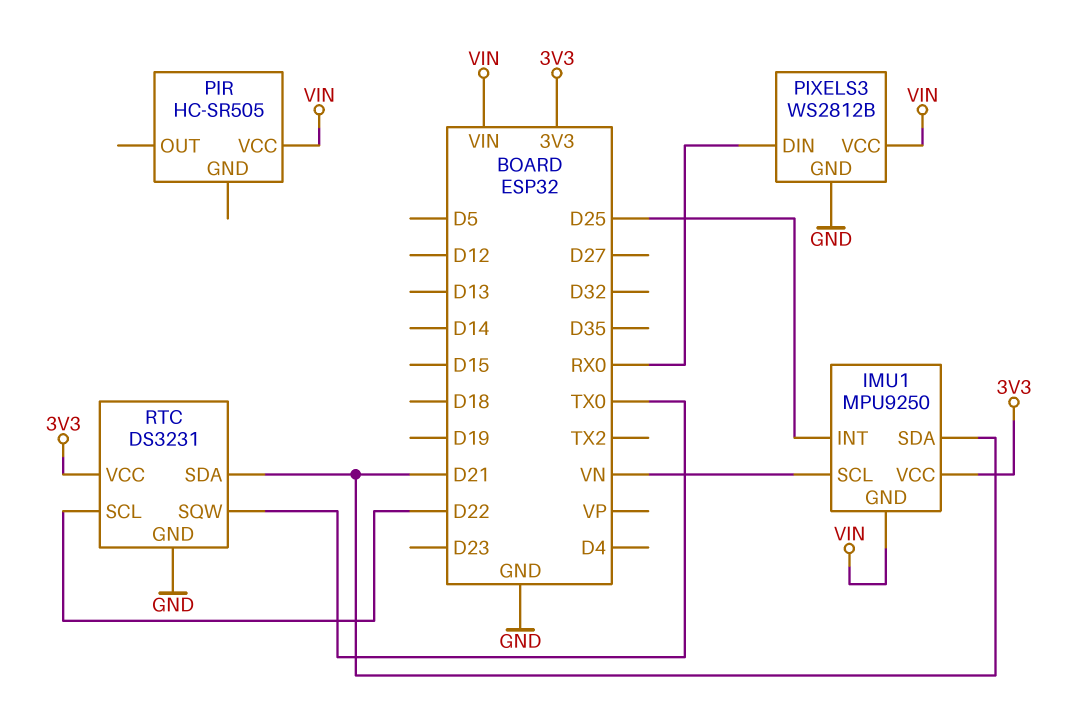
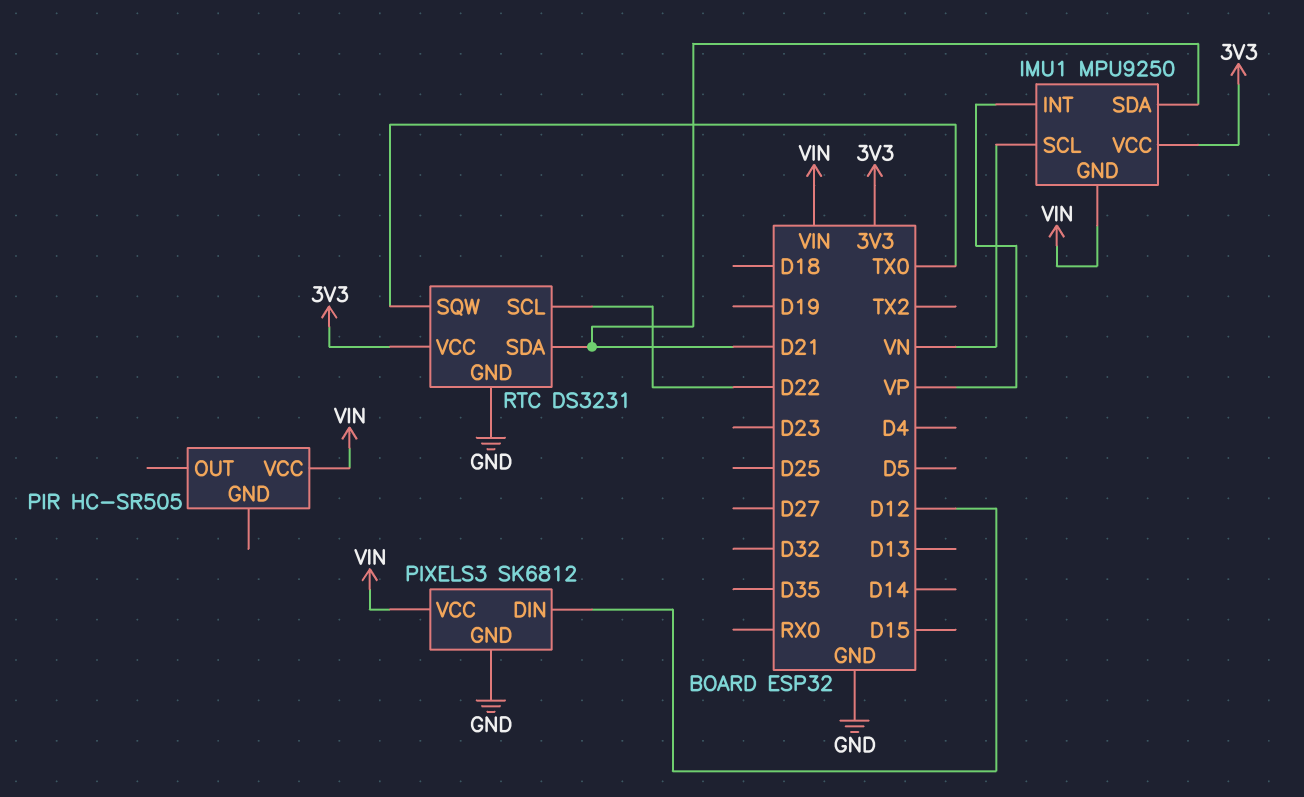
IMU1 pin INT: D25 -> VP
PIXELS3: WS2812B -> SK6812
PIXELS3 pin DIN: RX0 -> D12

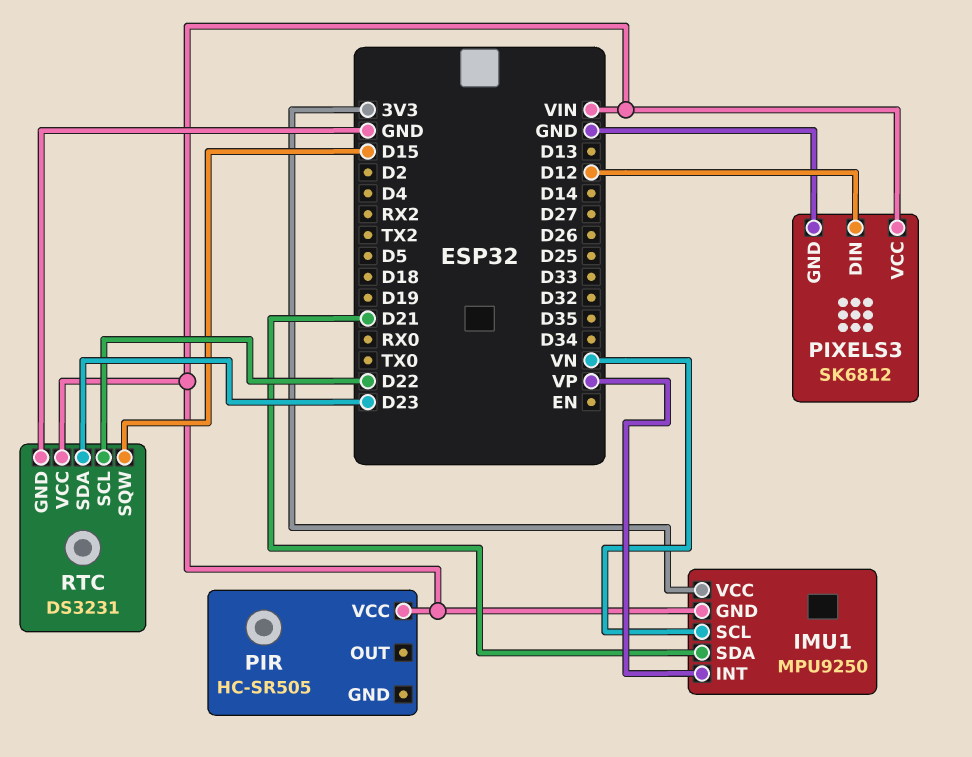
RTC pin SDA: D21 -> D23
RTC pin SQW: TX0 -> D15
RTC pin VCC: 3V3 -> VIN

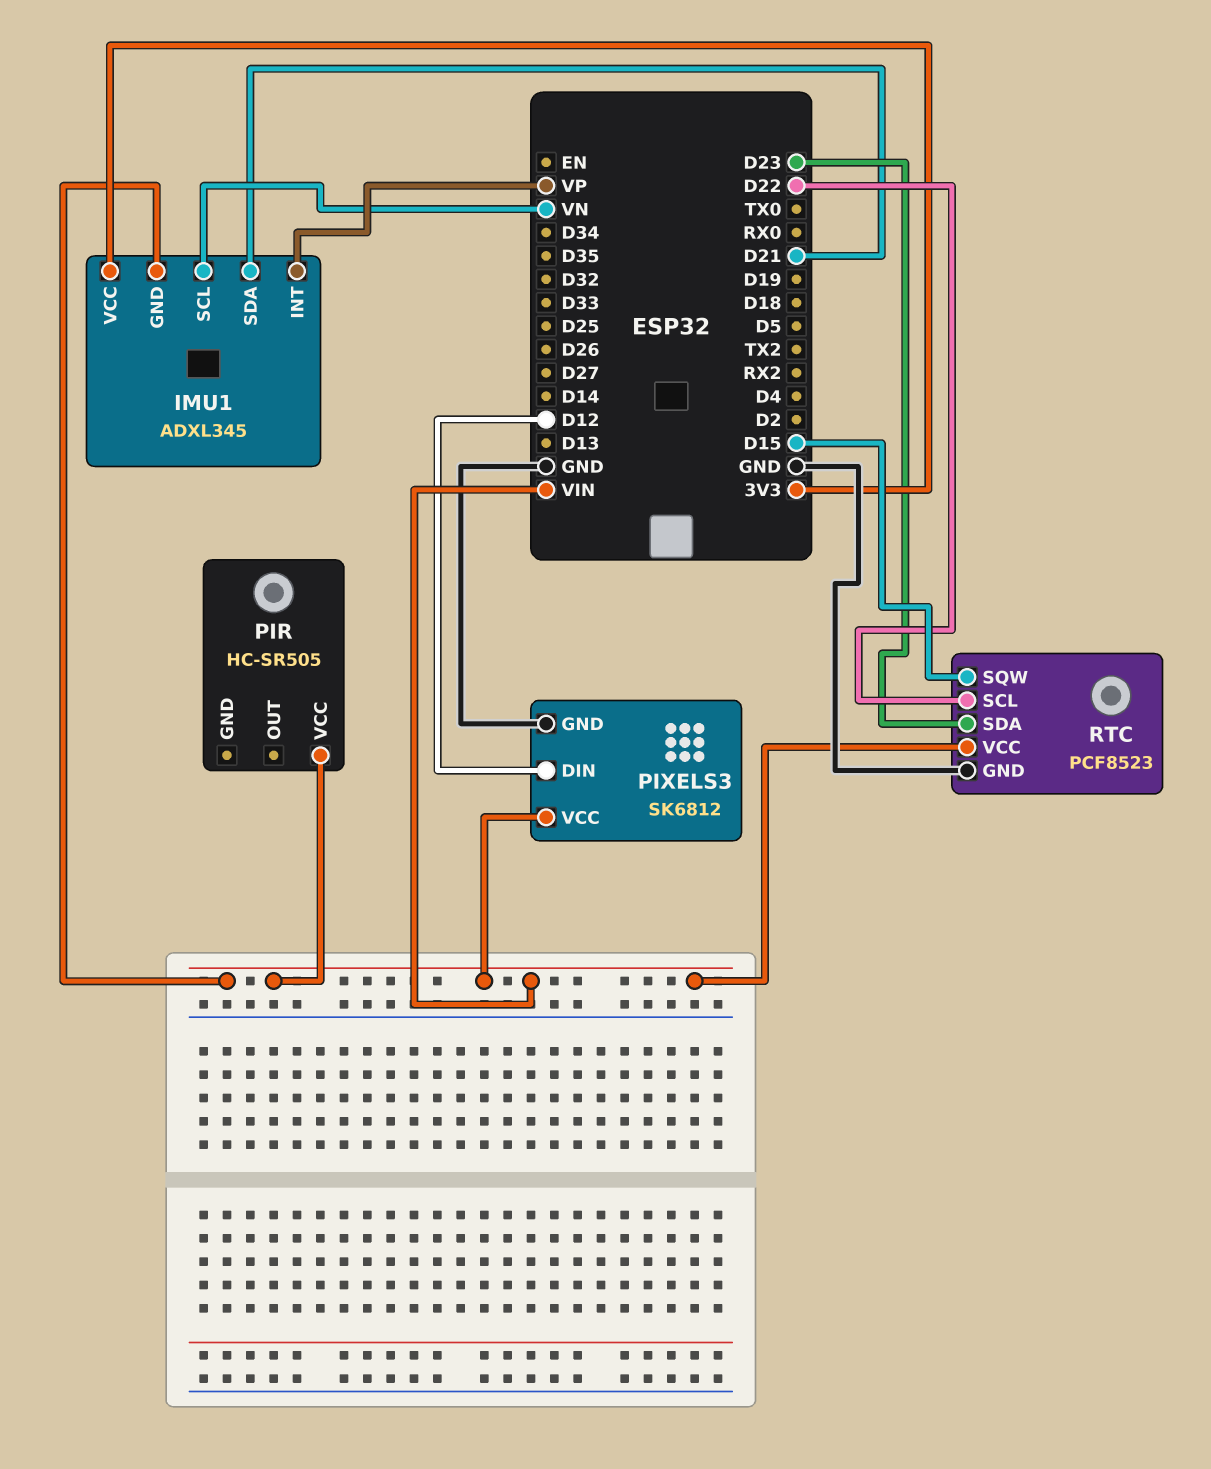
IMU1: MPU9250 -> ADXL345
RTC: DS3231 -> PCF8523

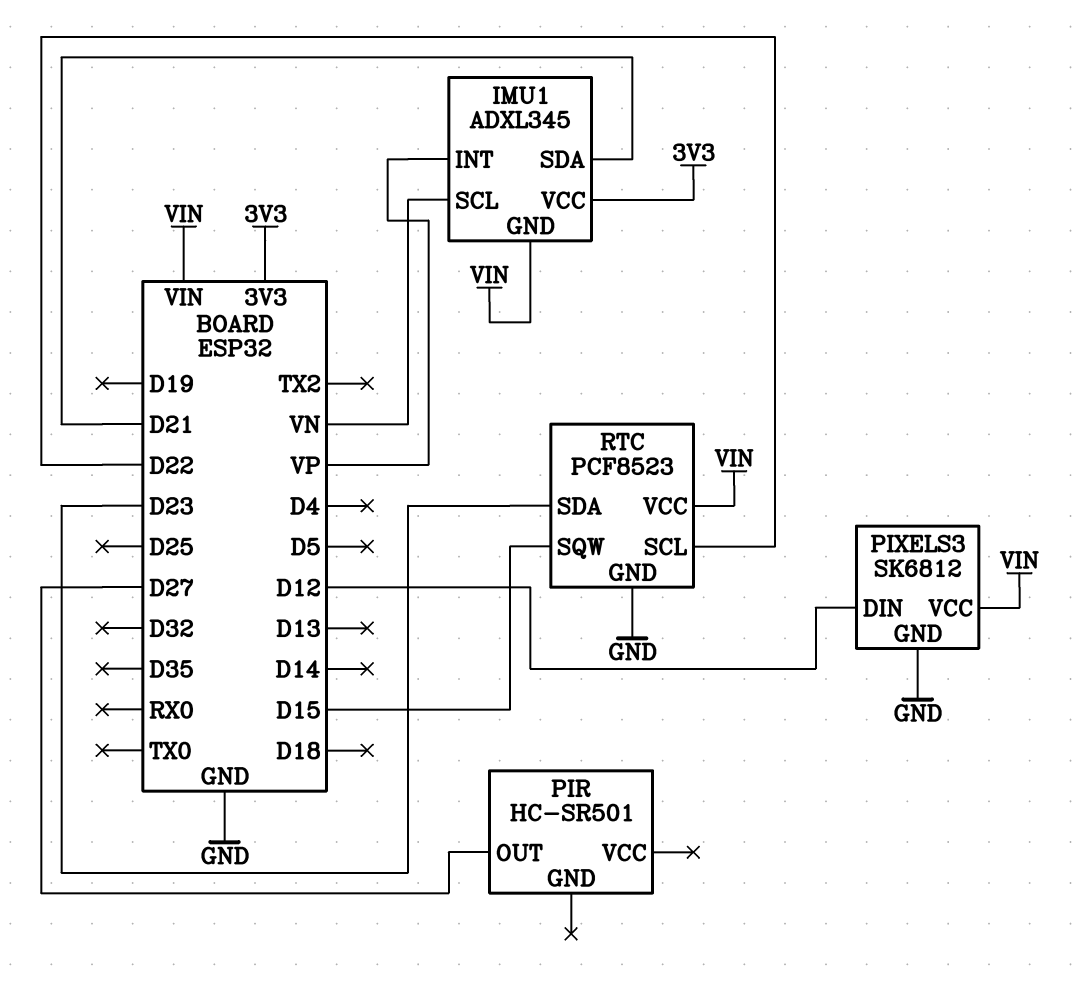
PIR: HC-SR505 -> HC-SR501
PIR pin OUT: none -> D27
PIR pin VCC: VIN -> none

